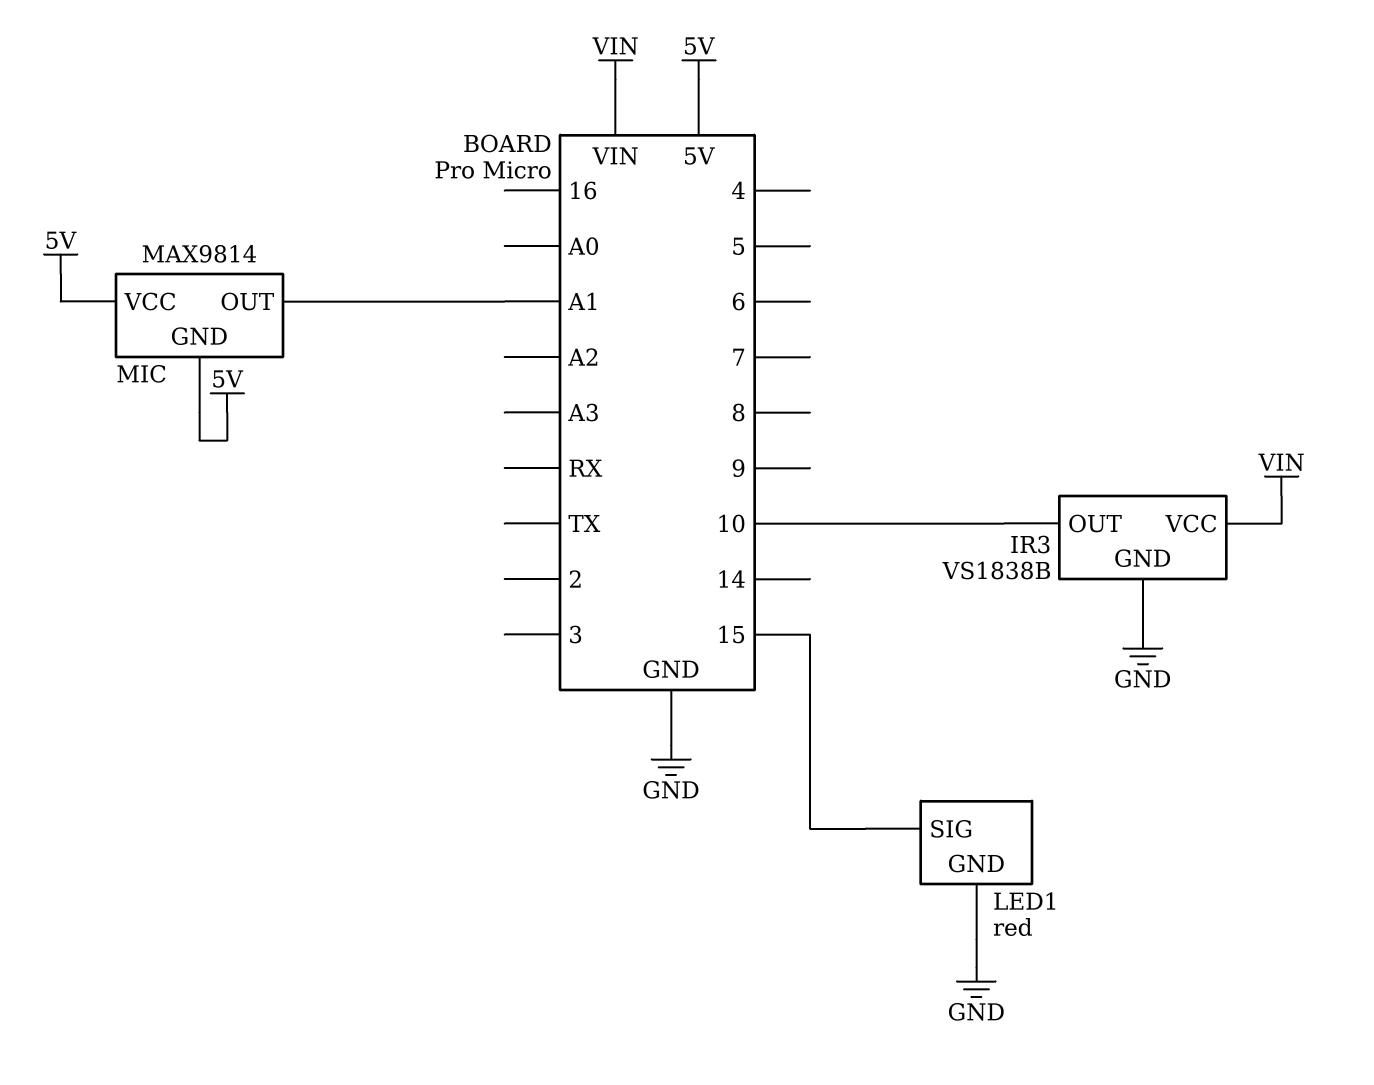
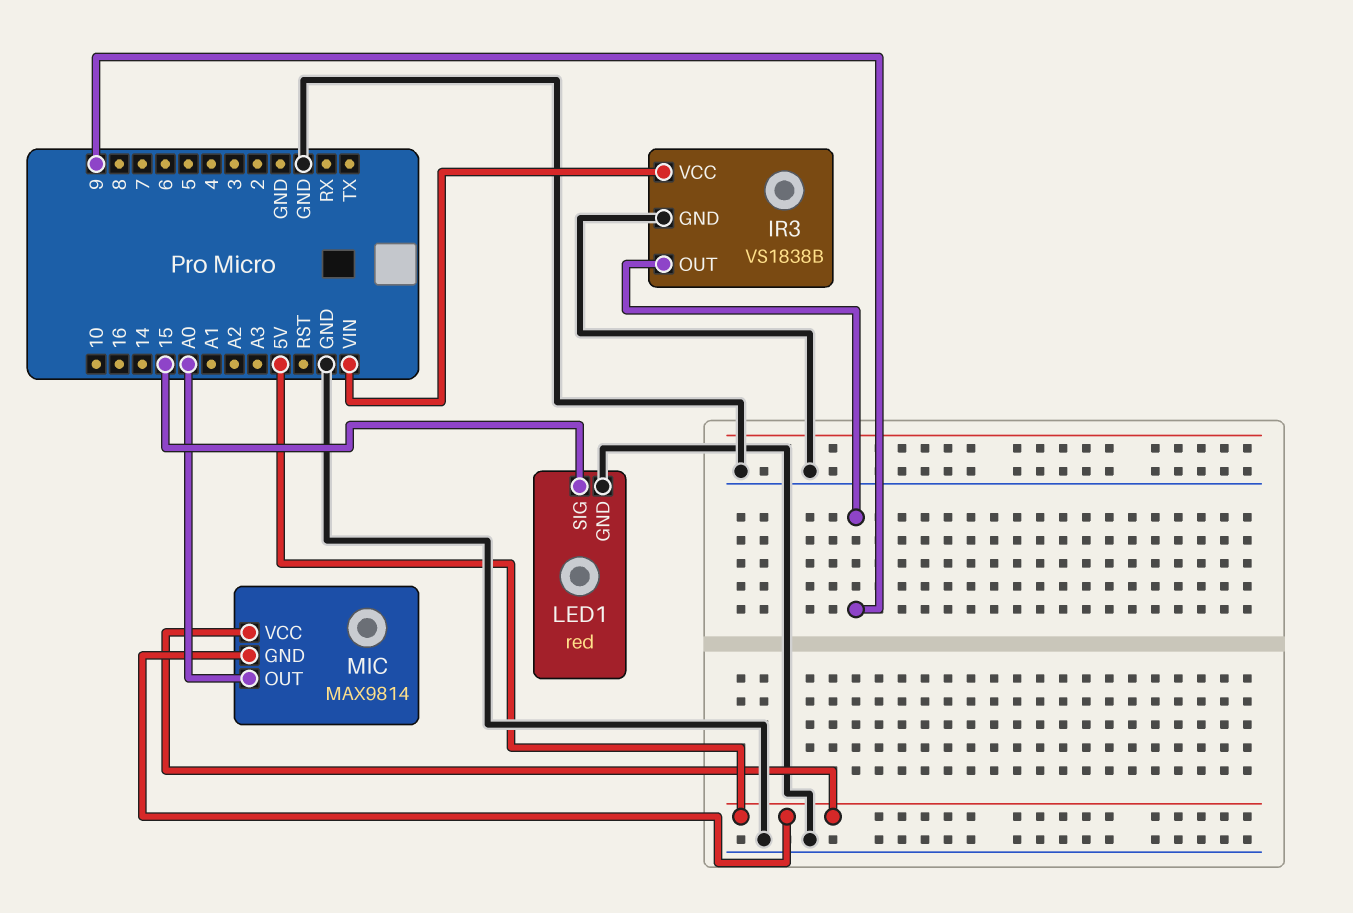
IR3 pin OUT: 10 -> 9
MIC pin OUT: A1 -> A0

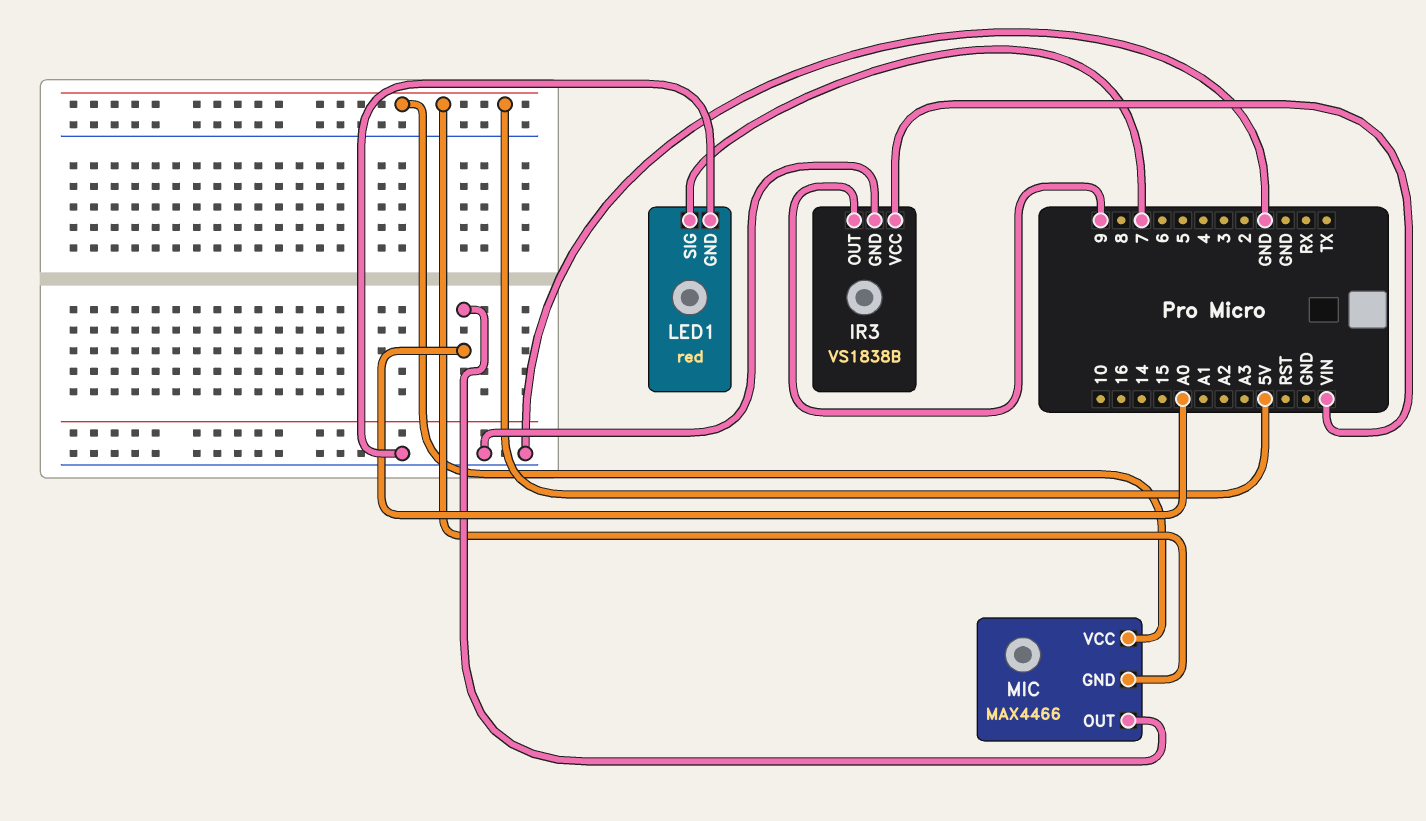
LED1 pin SIG: 15 -> 7
MIC: MAX9814 -> MAX4466

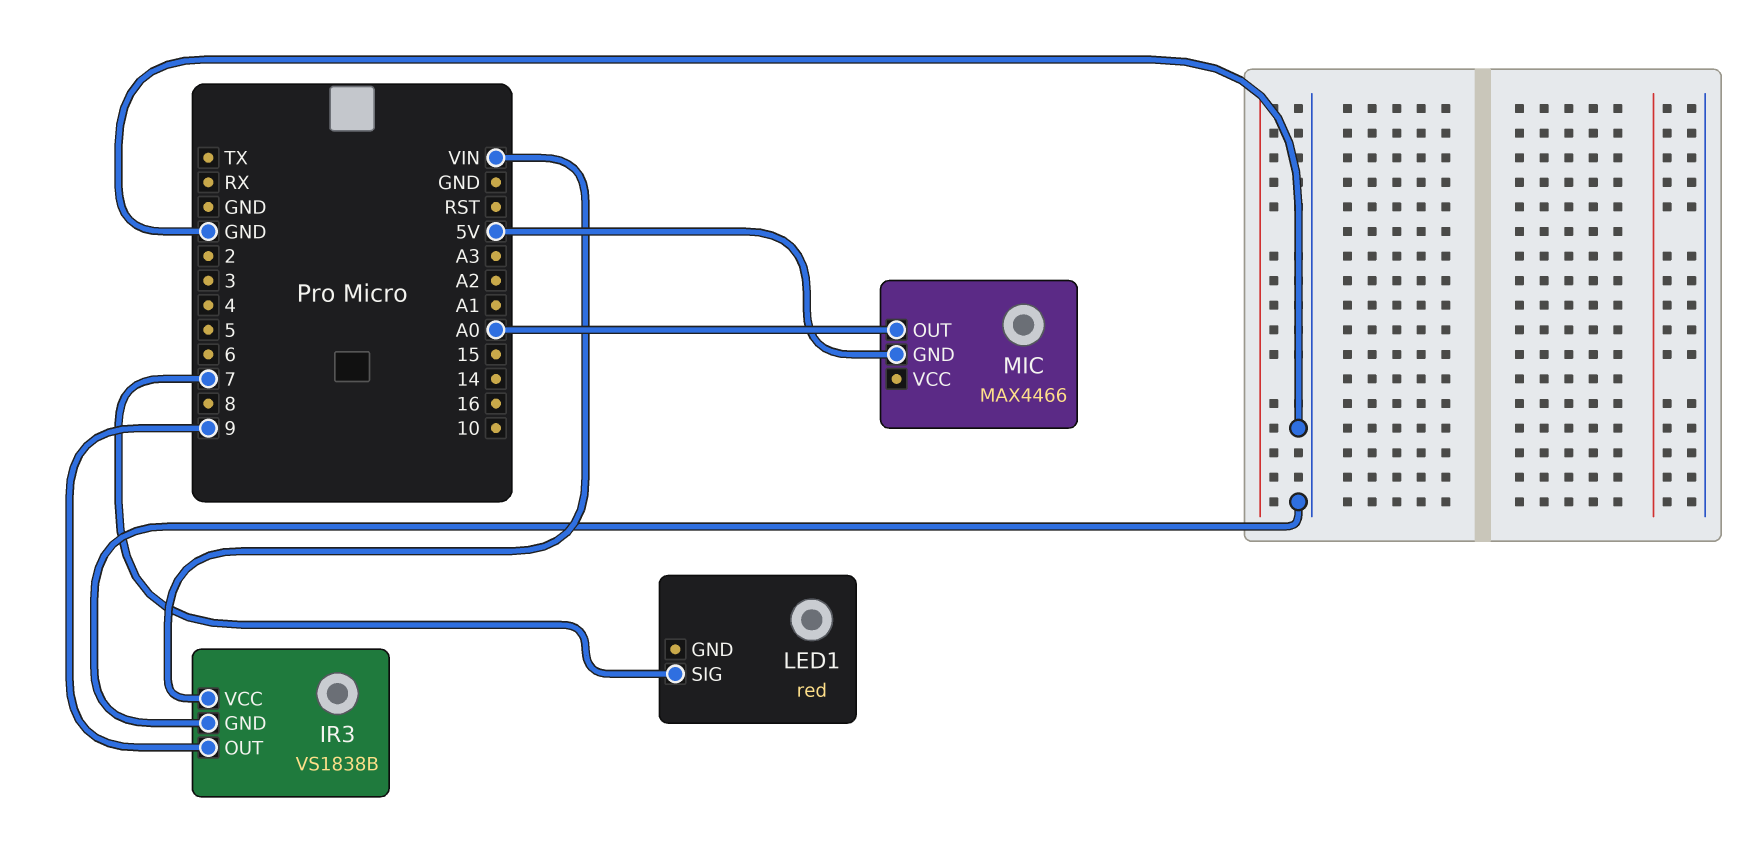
LED1 pin GND: GND -> none
MIC pin VCC: 5V -> none

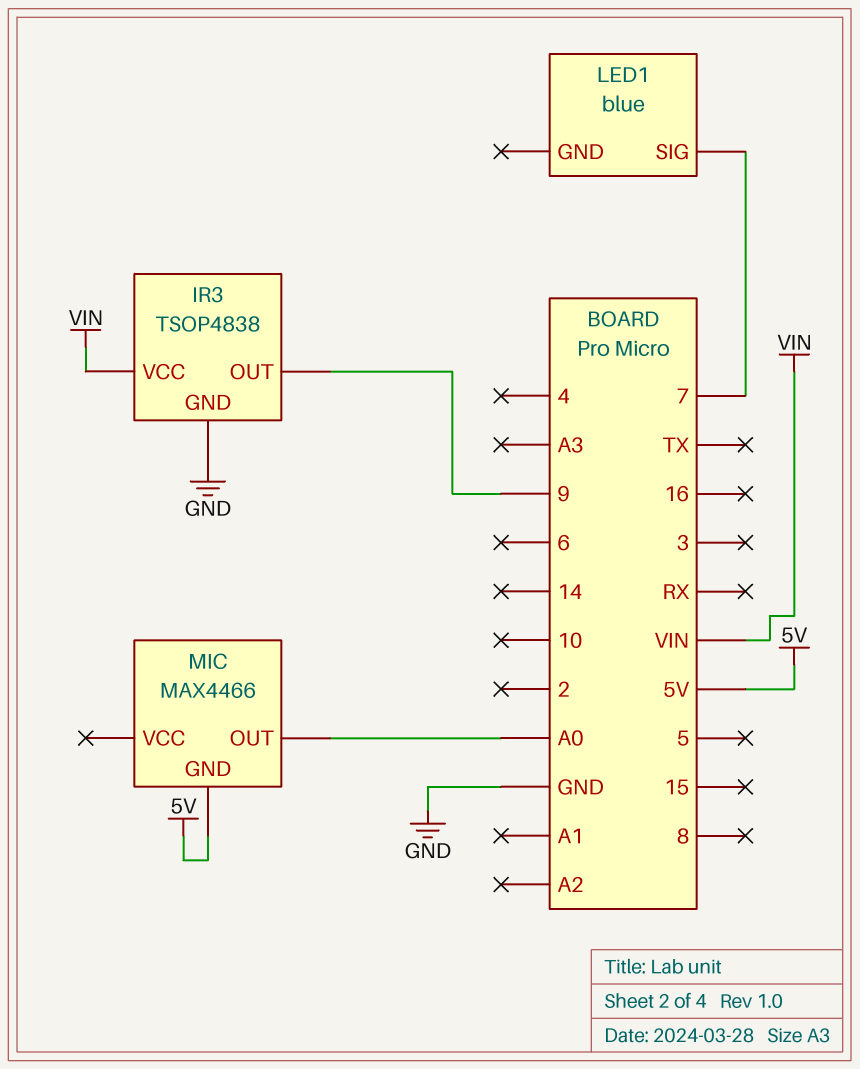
IR3: VS1838B -> TSOP4838
LED1: red -> blue

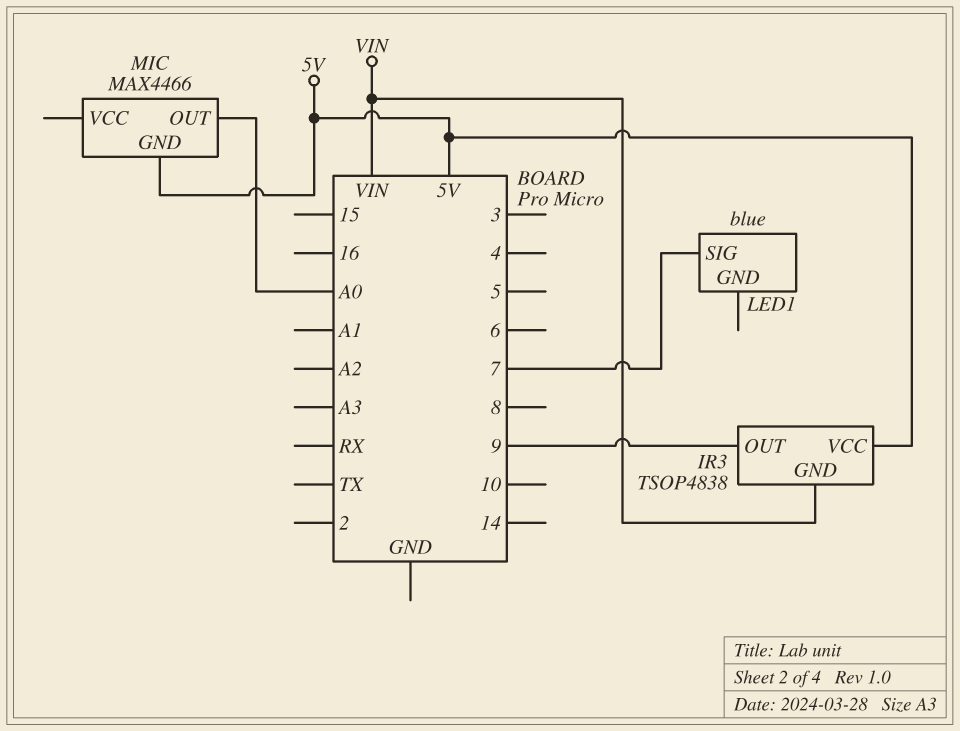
IR3 pin GND: GND -> VIN
IR3 pin VCC: VIN -> 5V

